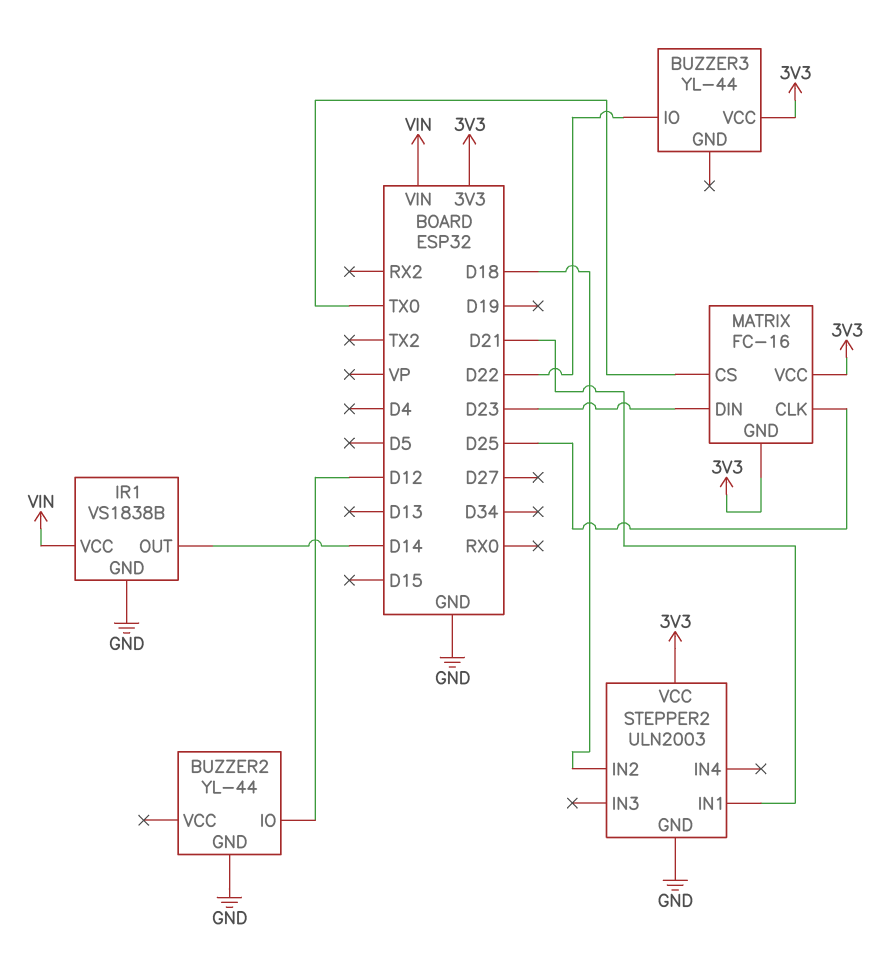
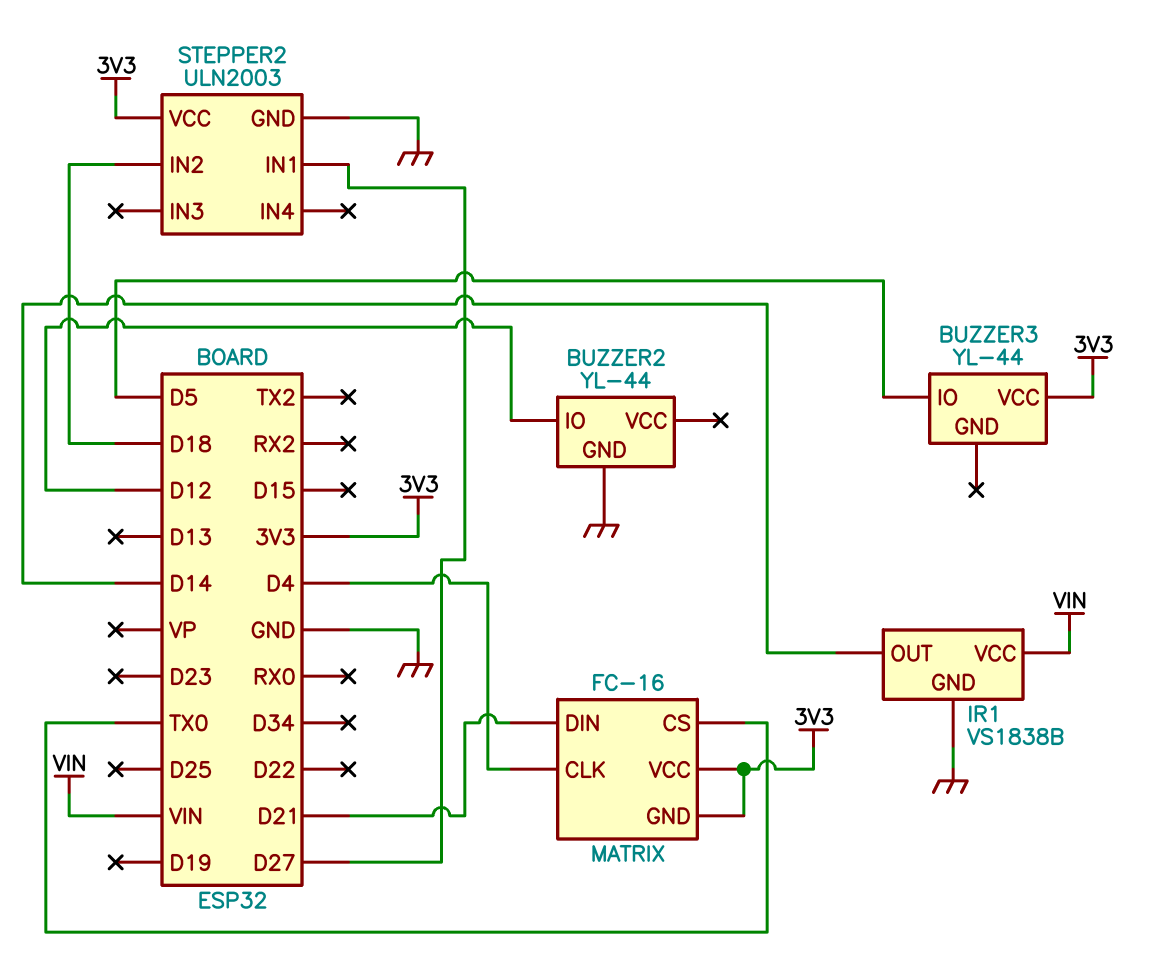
BUZZER3 pin IO: D22 -> D5
MATRIX pin CLK: D25 -> D4
MATRIX pin DIN: D23 -> D21
STEPPER2 pin IN1: D21 -> D27

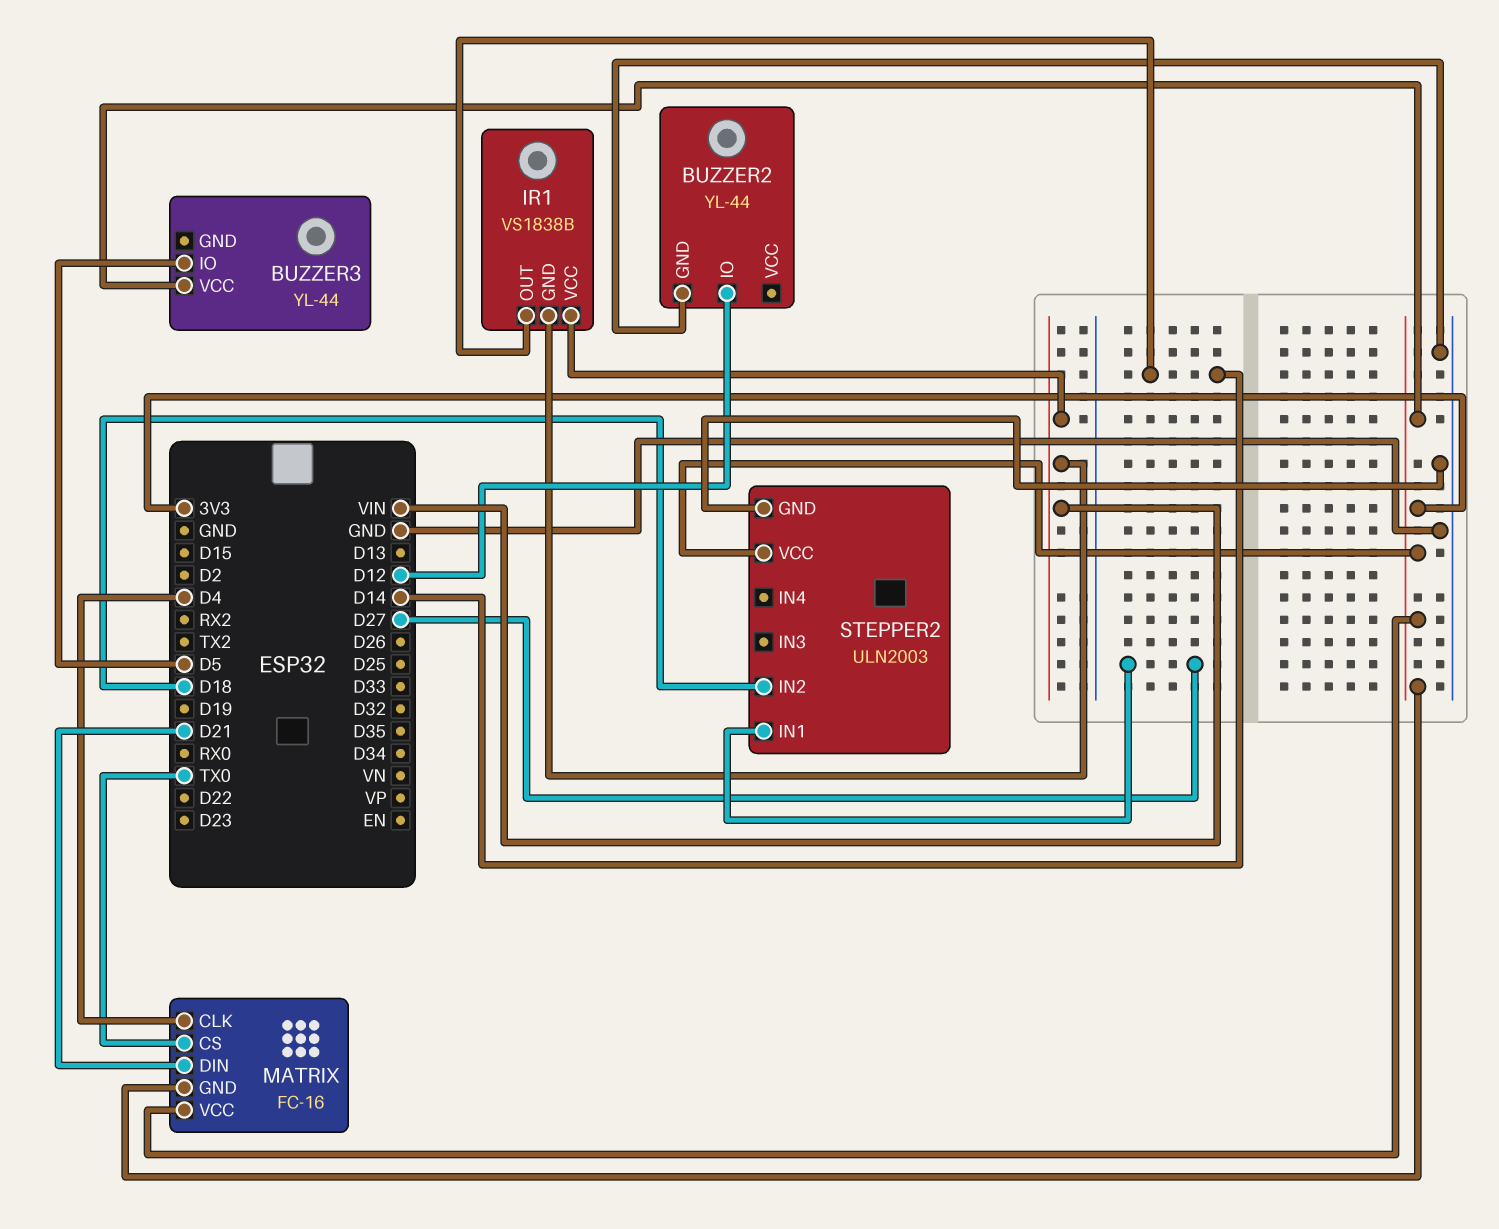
IR1 pin GND: GND -> VIN

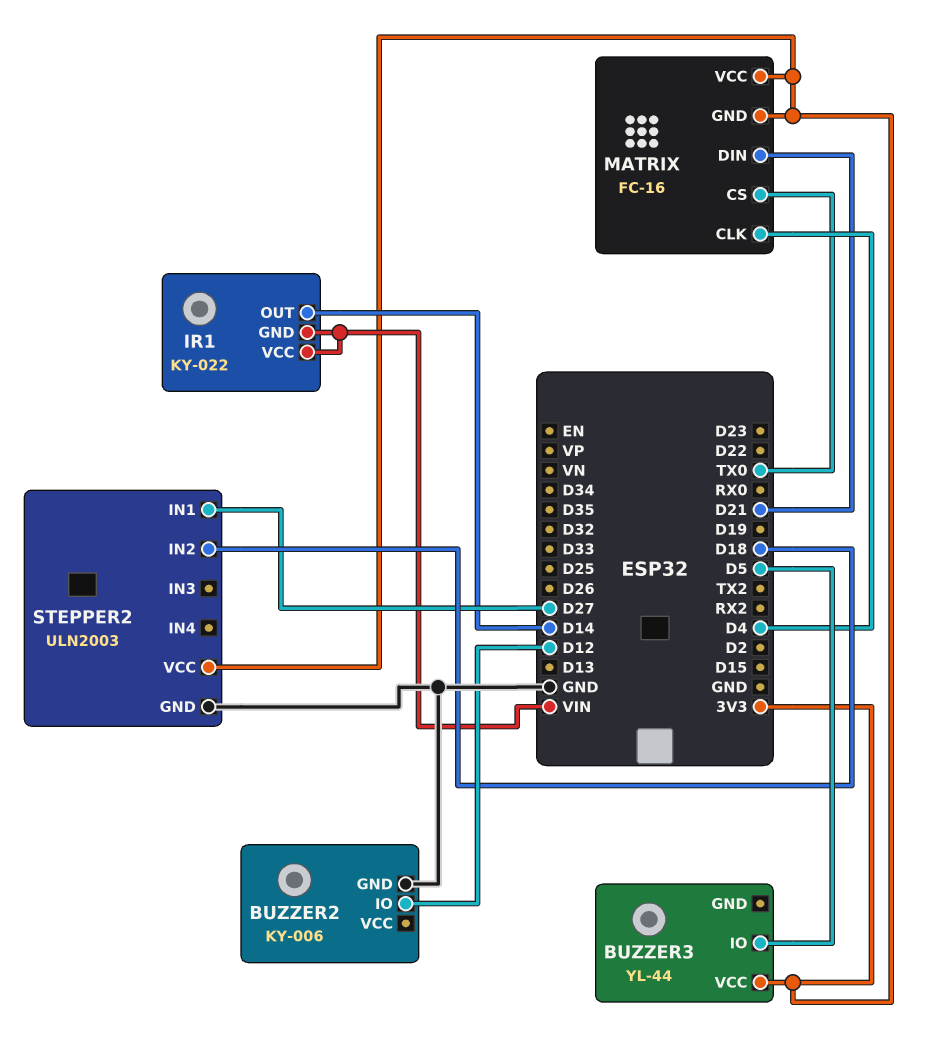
BUZZER2: YL-44 -> KY-006
IR1: VS1838B -> KY-022

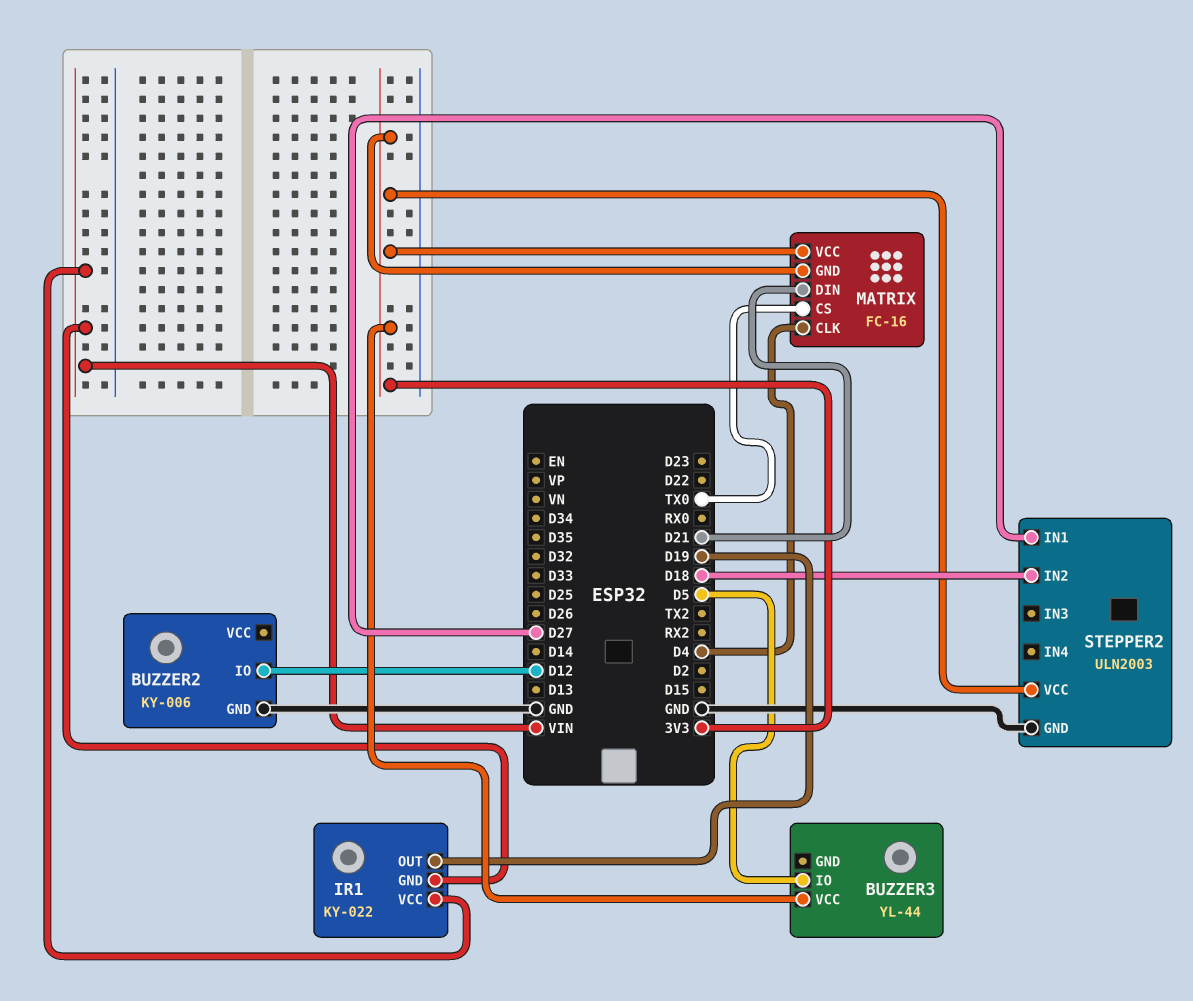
IR1 pin OUT: D14 -> D19

